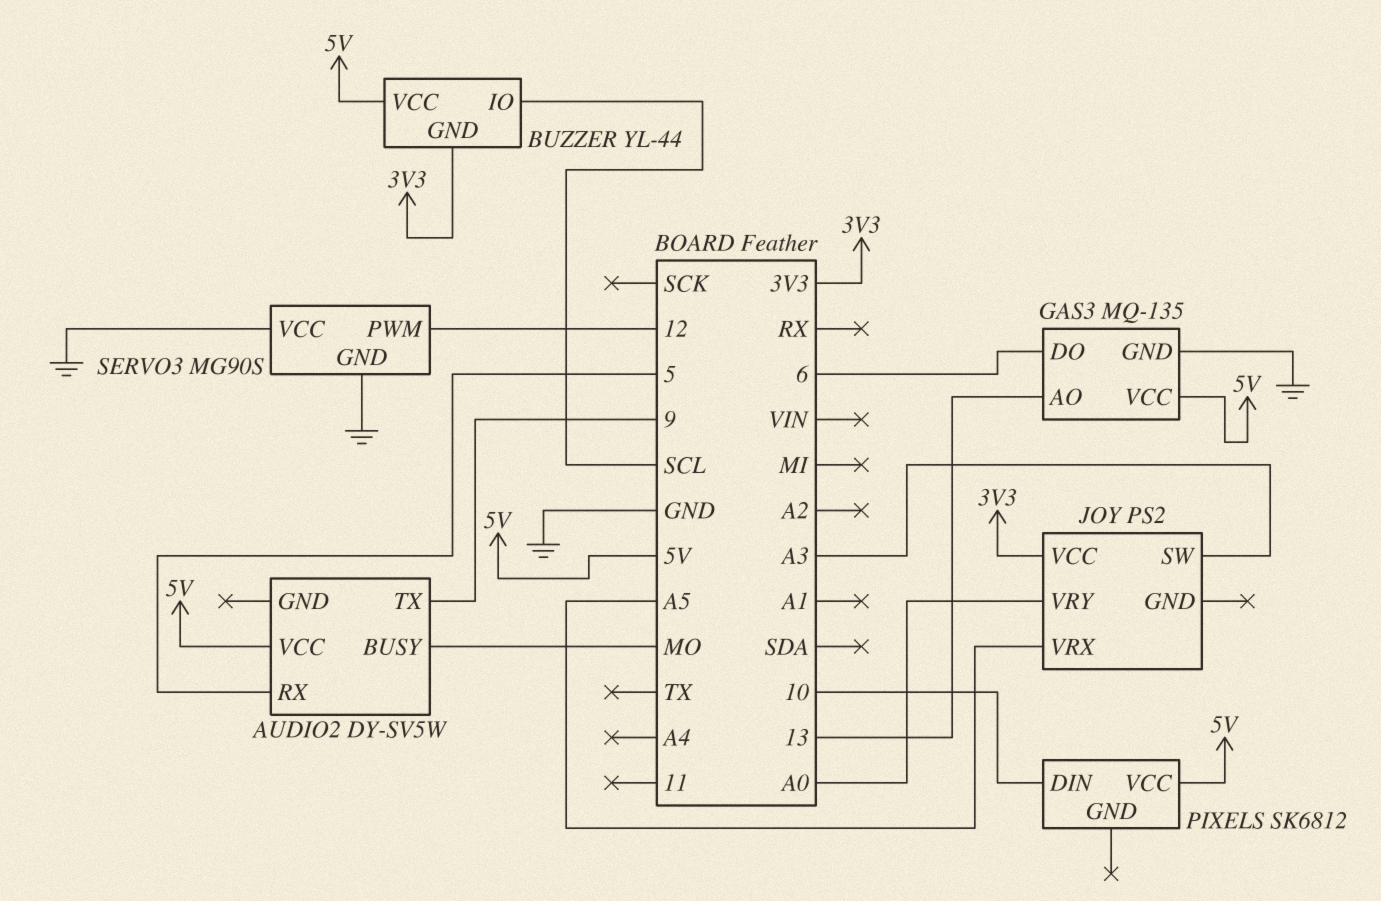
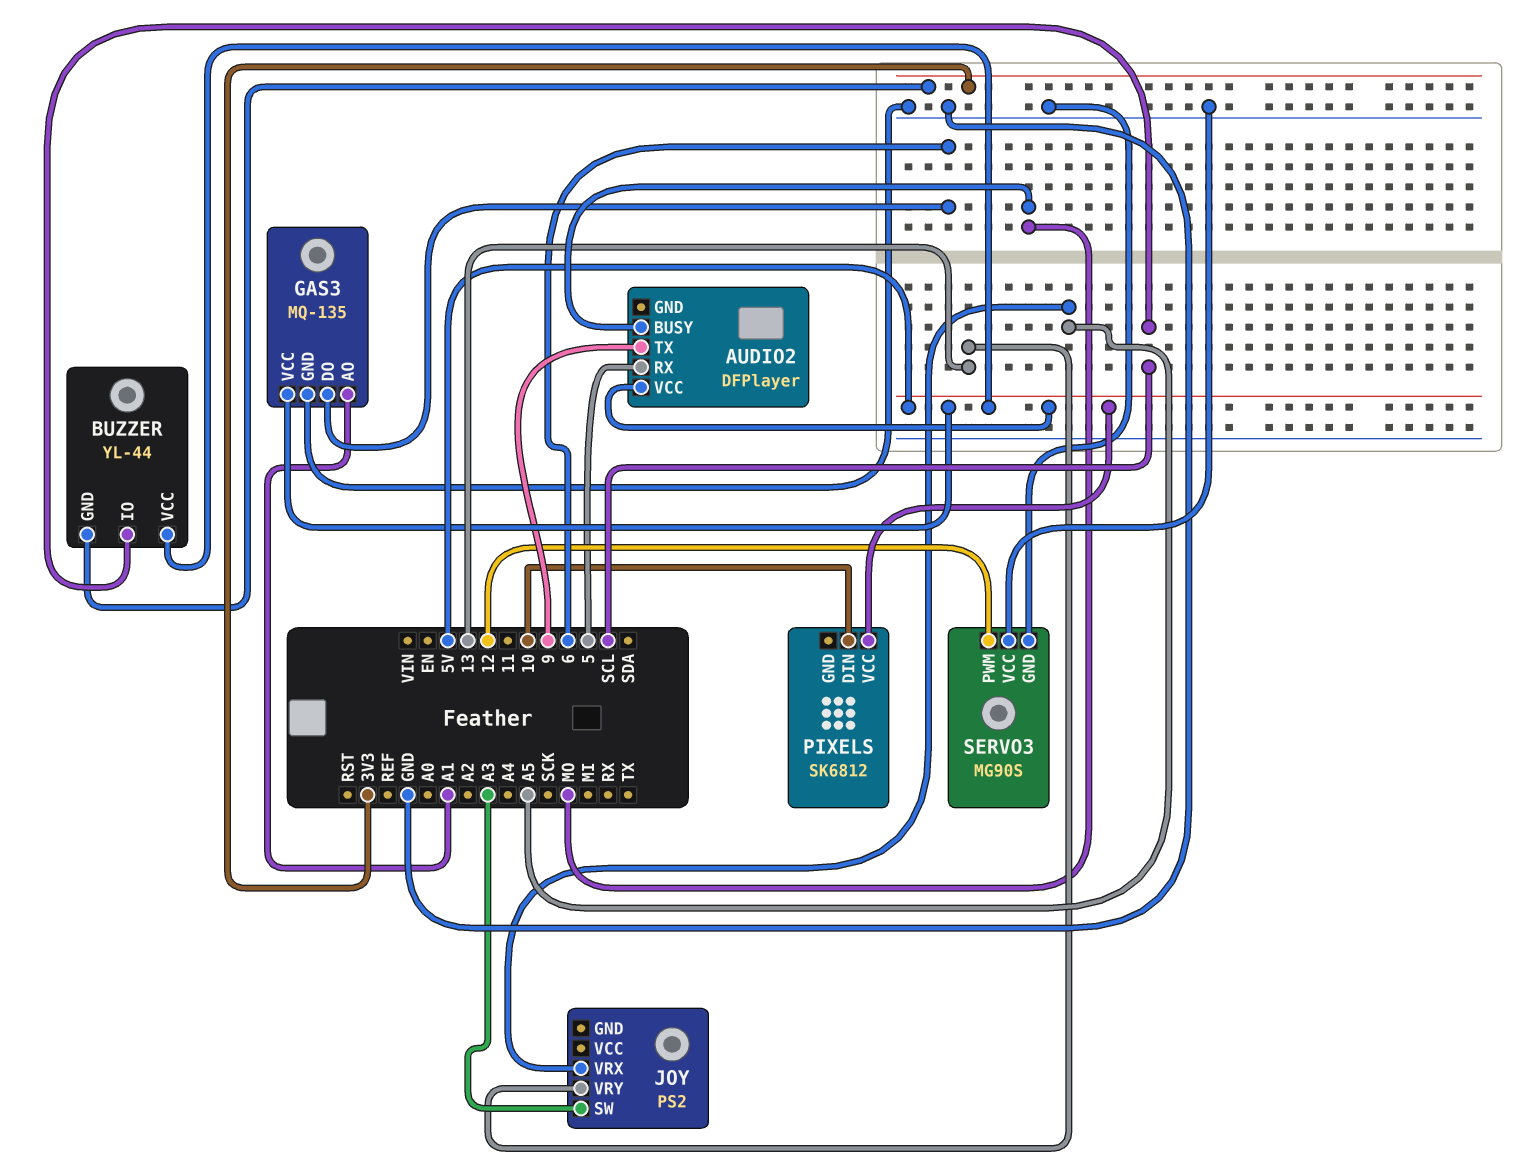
AUDIO2: DY-SV5W -> DFPlayer
GAS3 pin AO: 13 -> A1
JOY pin VCC: 3V3 -> none
JOY pin VRY: A0 -> 13

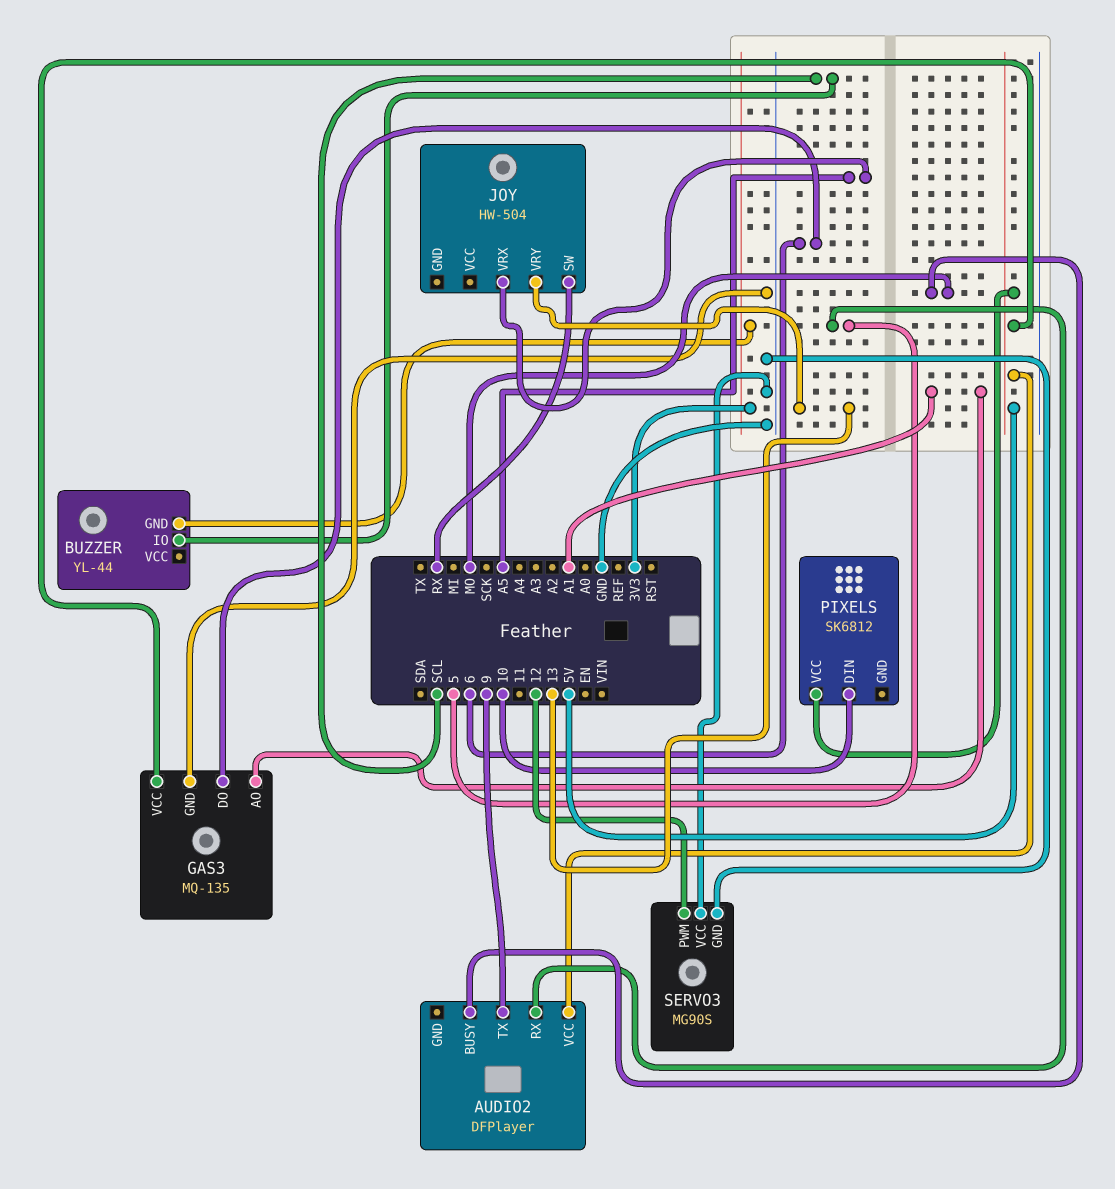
BUZZER pin VCC: 5V -> none
JOY: PS2 -> HW-504
JOY pin SW: A3 -> RX

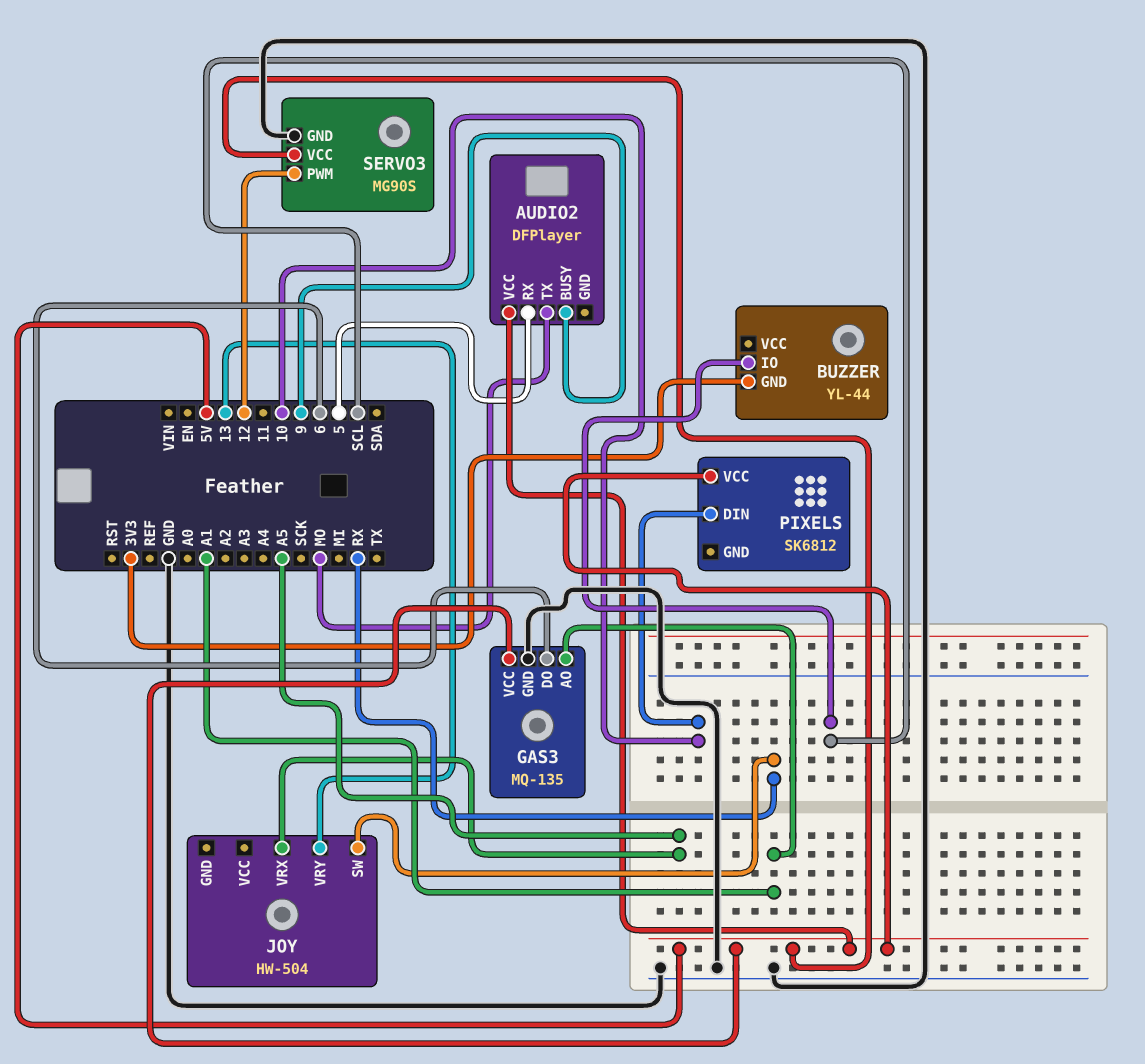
AUDIO2 pin BUSY: MO -> 9
AUDIO2 pin TX: 9 -> MO
SERVO3 pin VCC: GND -> 5V

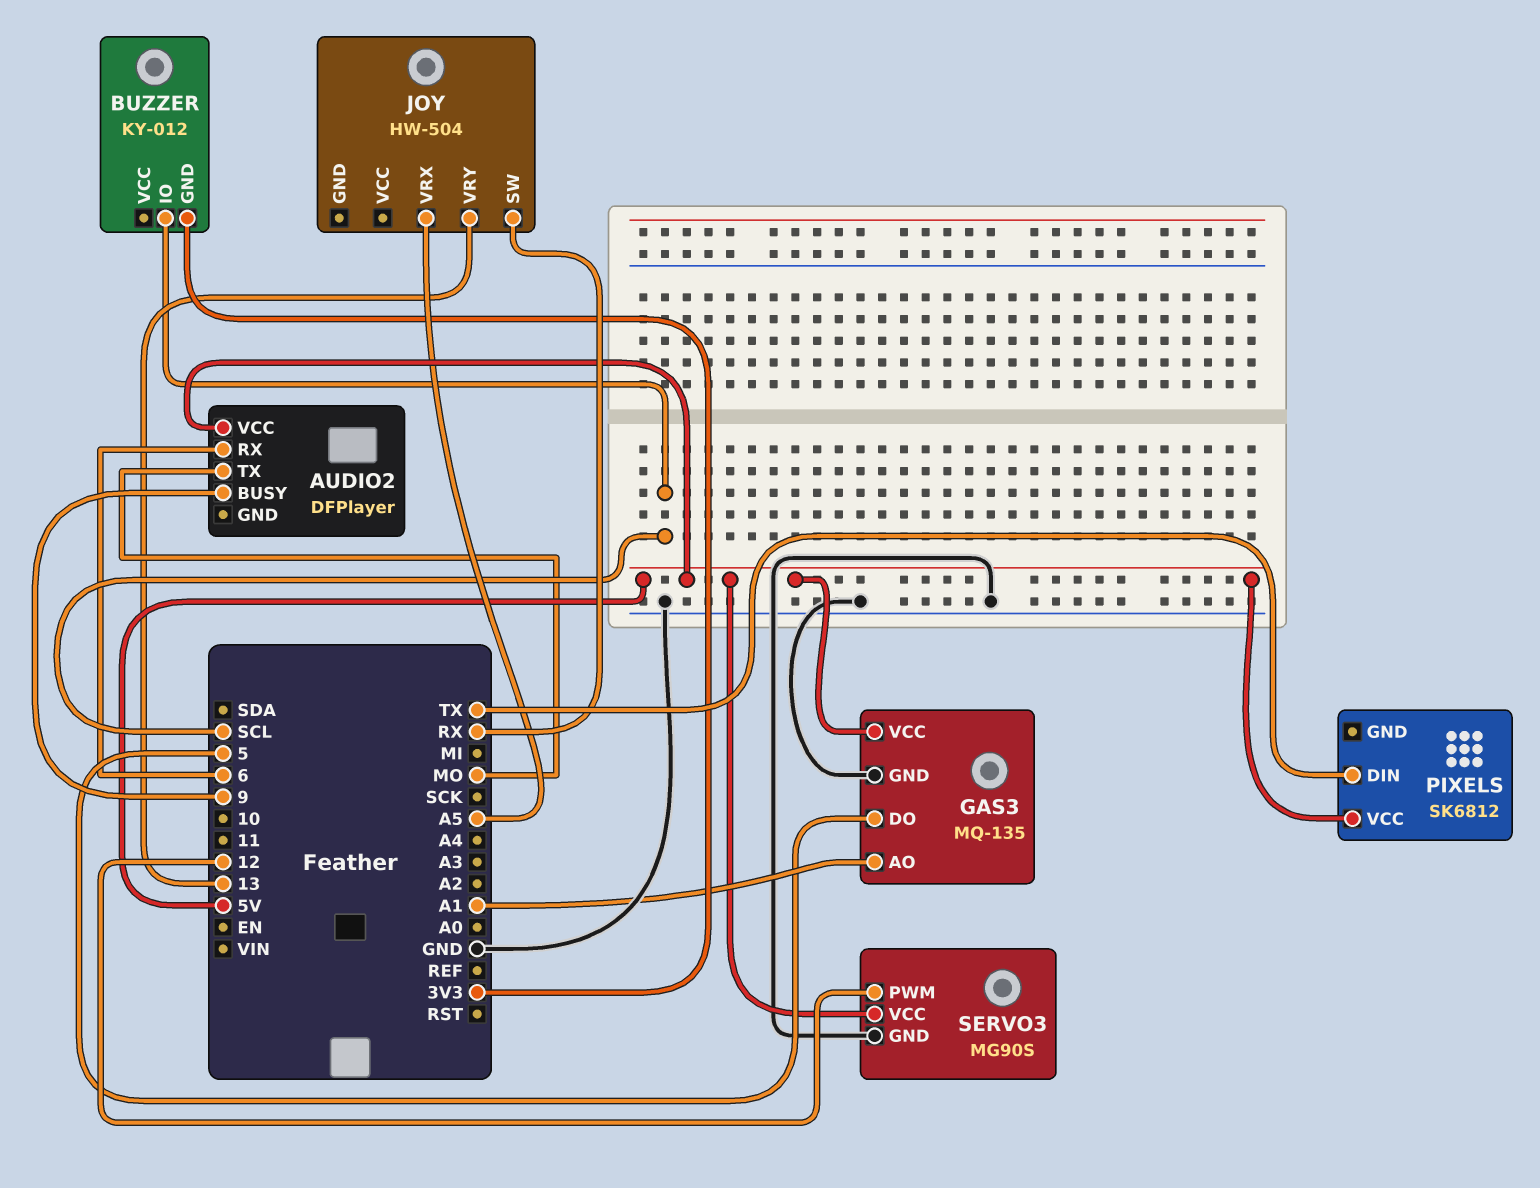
AUDIO2 pin RX: 5 -> 6
BUZZER: YL-44 -> KY-012
GAS3 pin DO: 6 -> 5
PIXELS pin DIN: 10 -> TX

